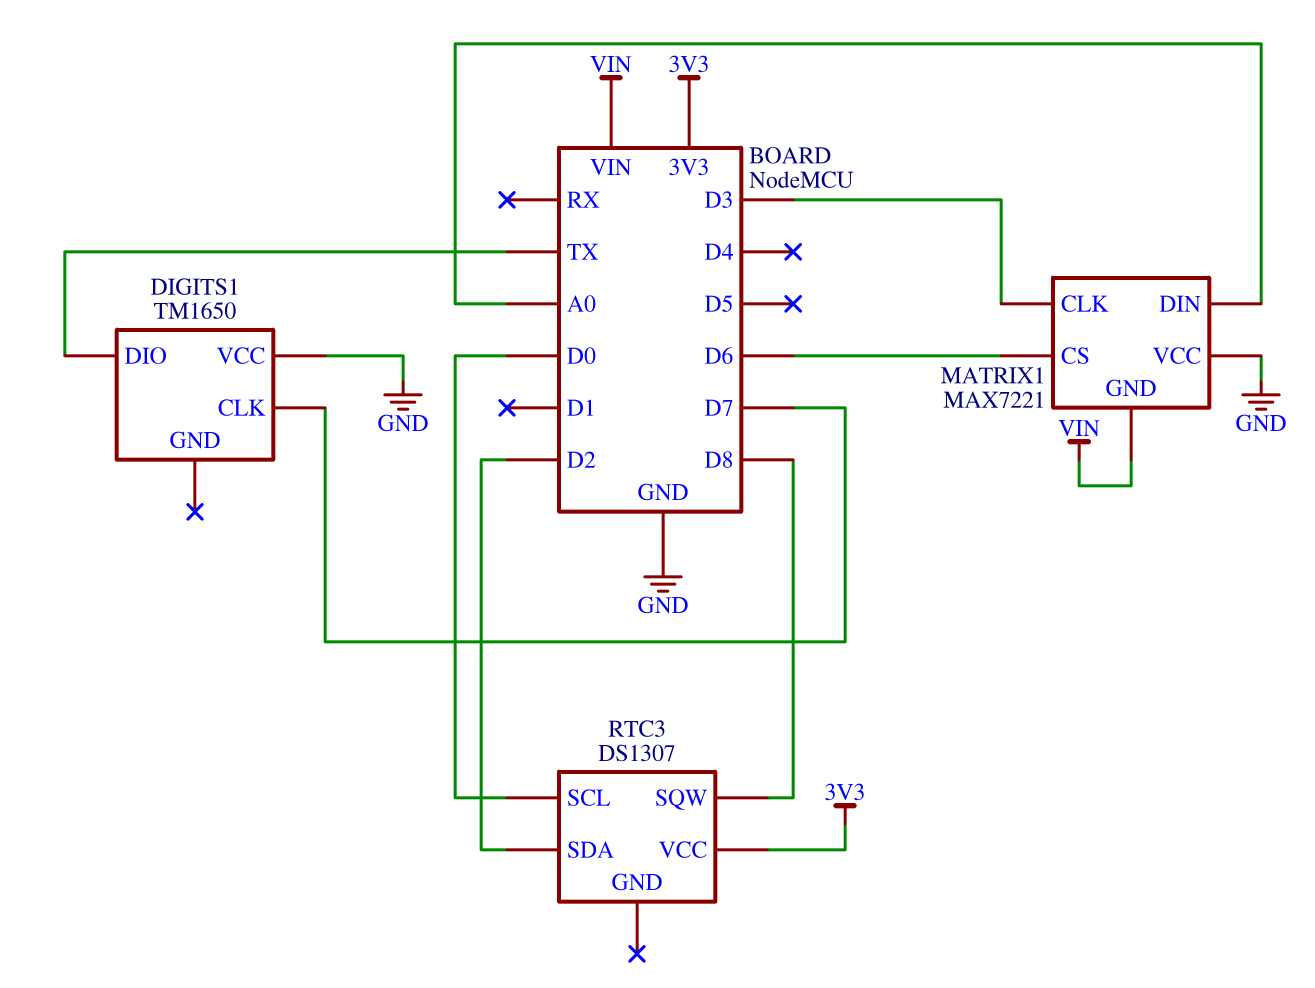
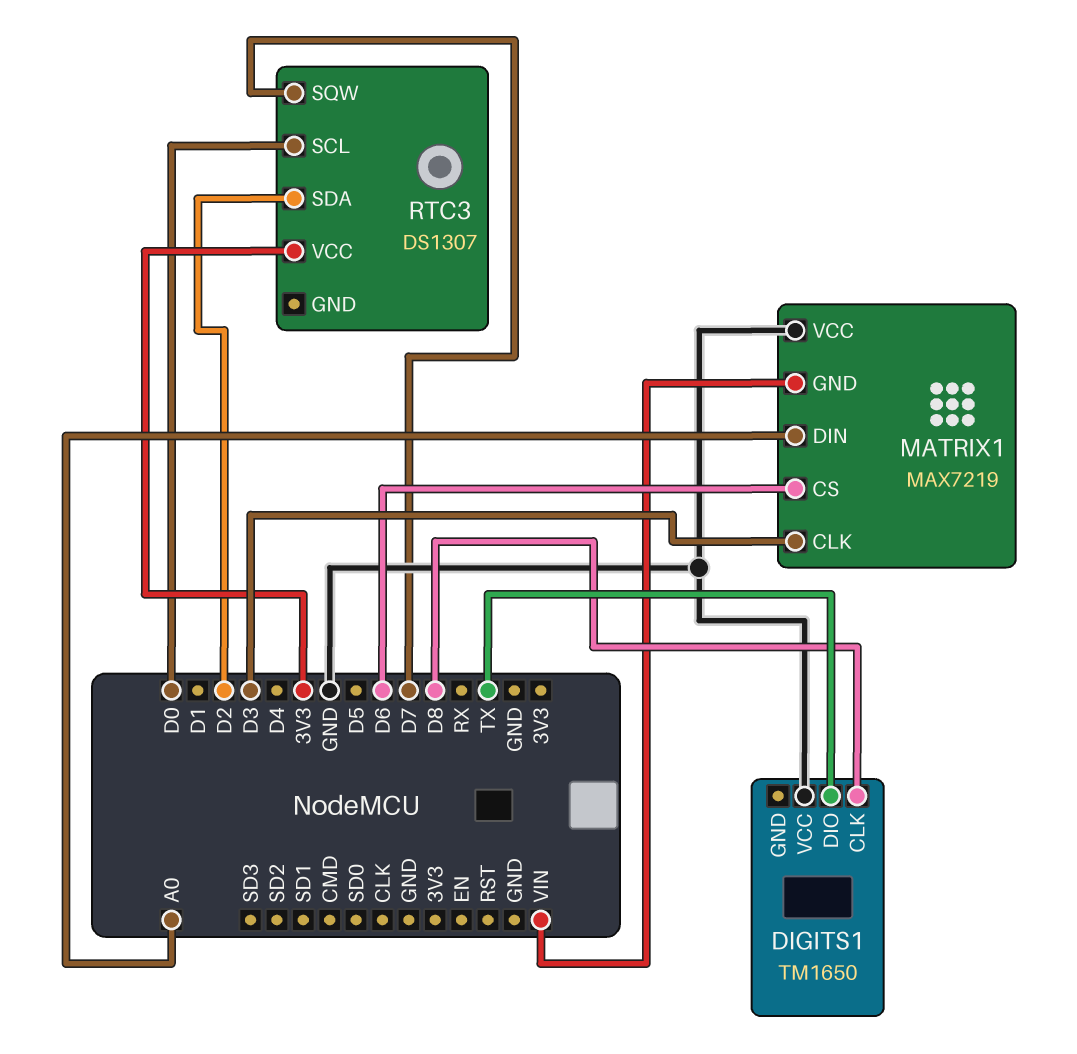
DIGITS1 pin CLK: D7 -> D8
MATRIX1: MAX7221 -> MAX7219
RTC3 pin SQW: D8 -> D7

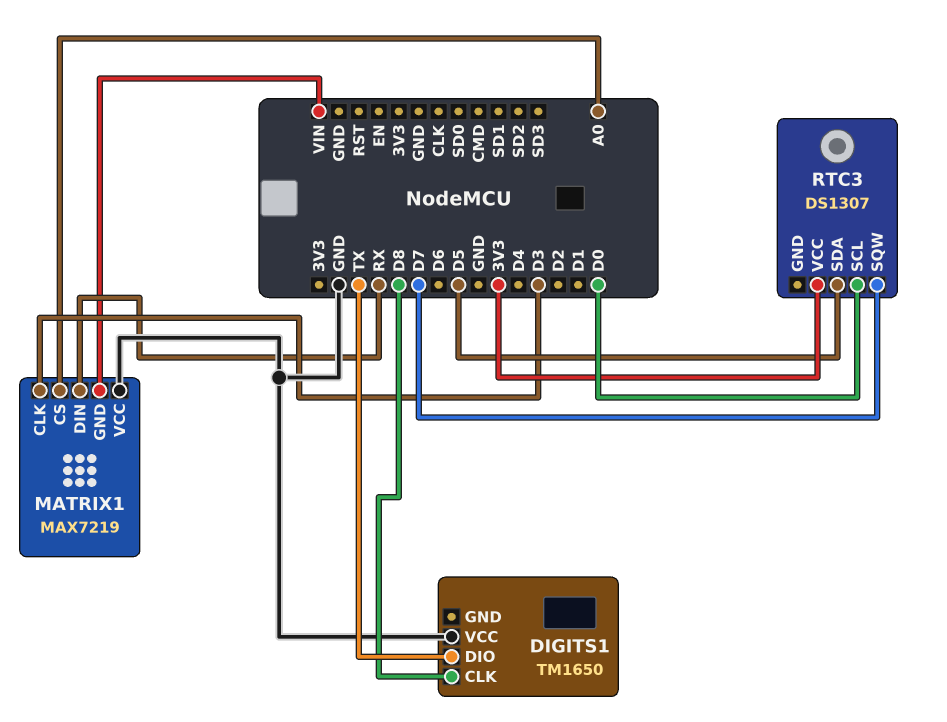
MATRIX1 pin CS: D6 -> A0
MATRIX1 pin DIN: A0 -> RX
RTC3 pin SDA: D2 -> D5

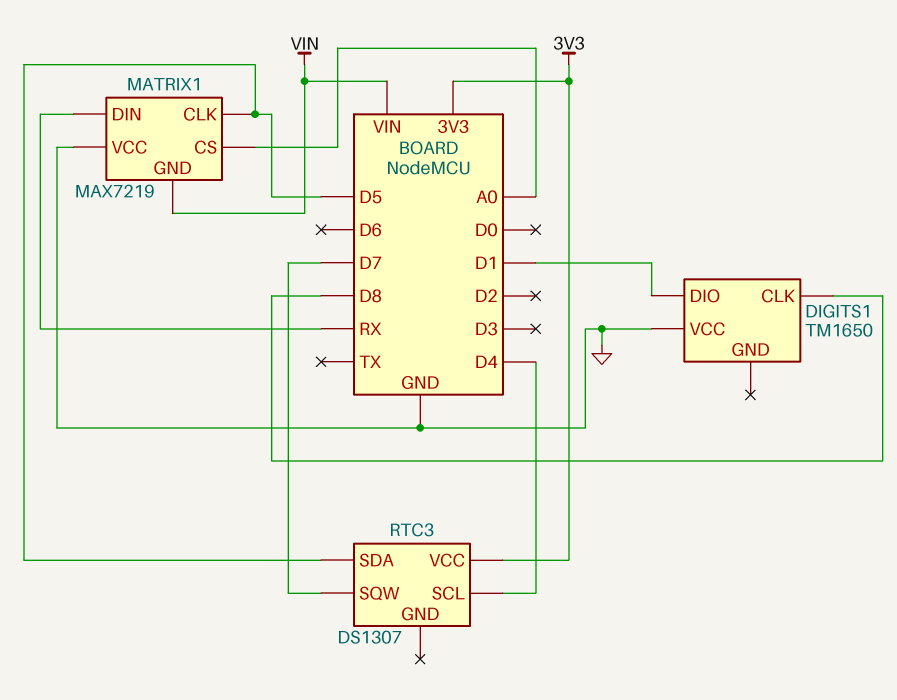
DIGITS1 pin DIO: TX -> D1
MATRIX1 pin CLK: D3 -> D5
RTC3 pin SCL: D0 -> D4

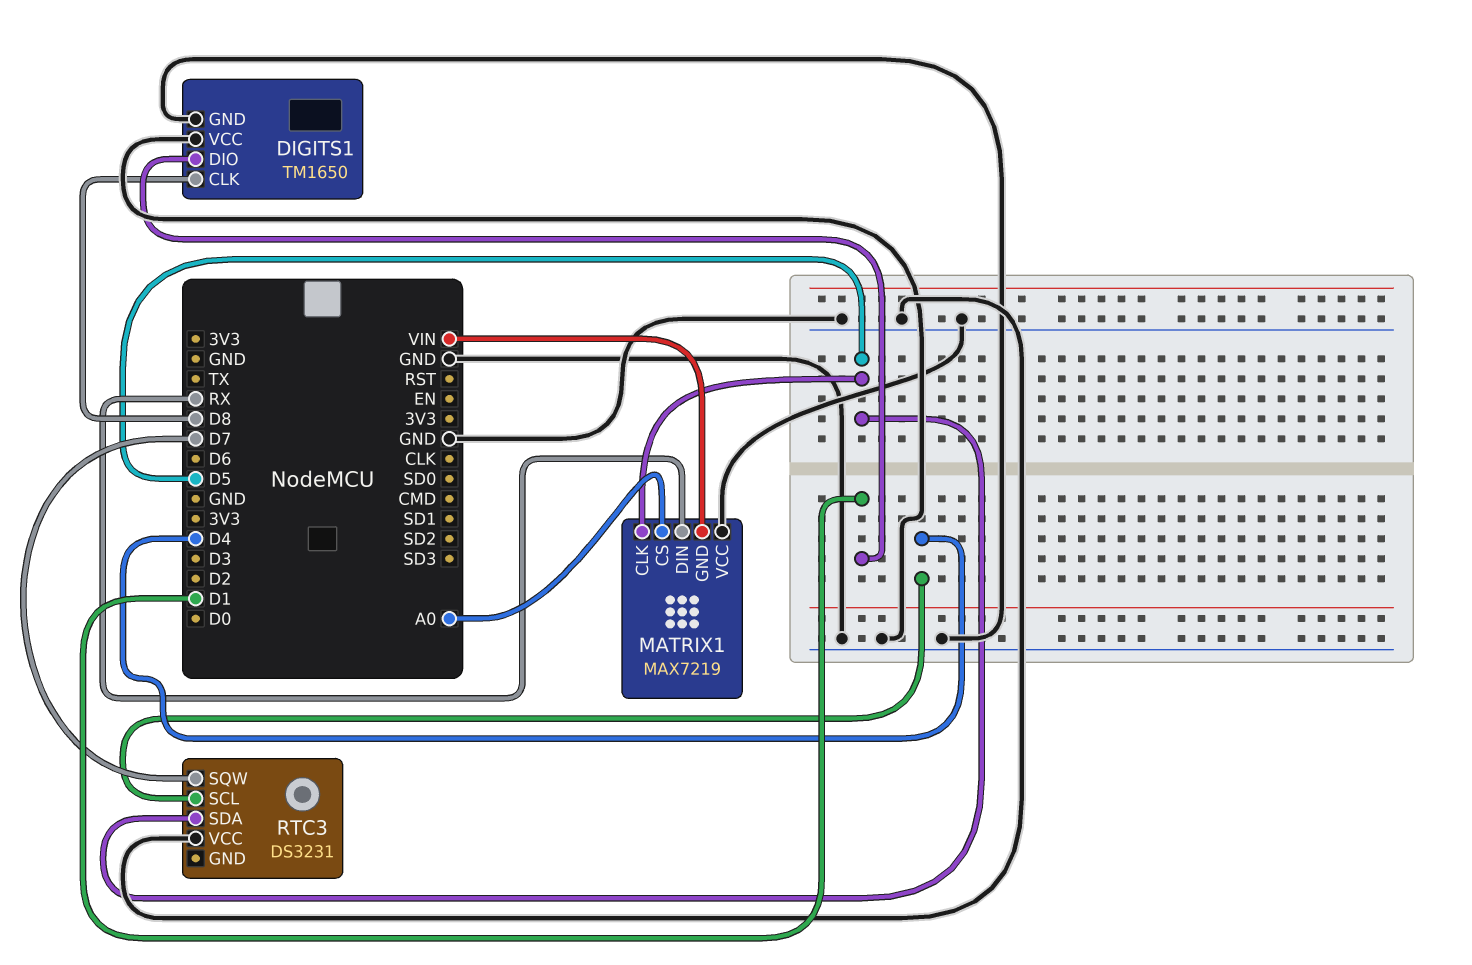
DIGITS1 pin GND: none -> GND
RTC3: DS1307 -> DS3231
RTC3 pin VCC: 3V3 -> GND

